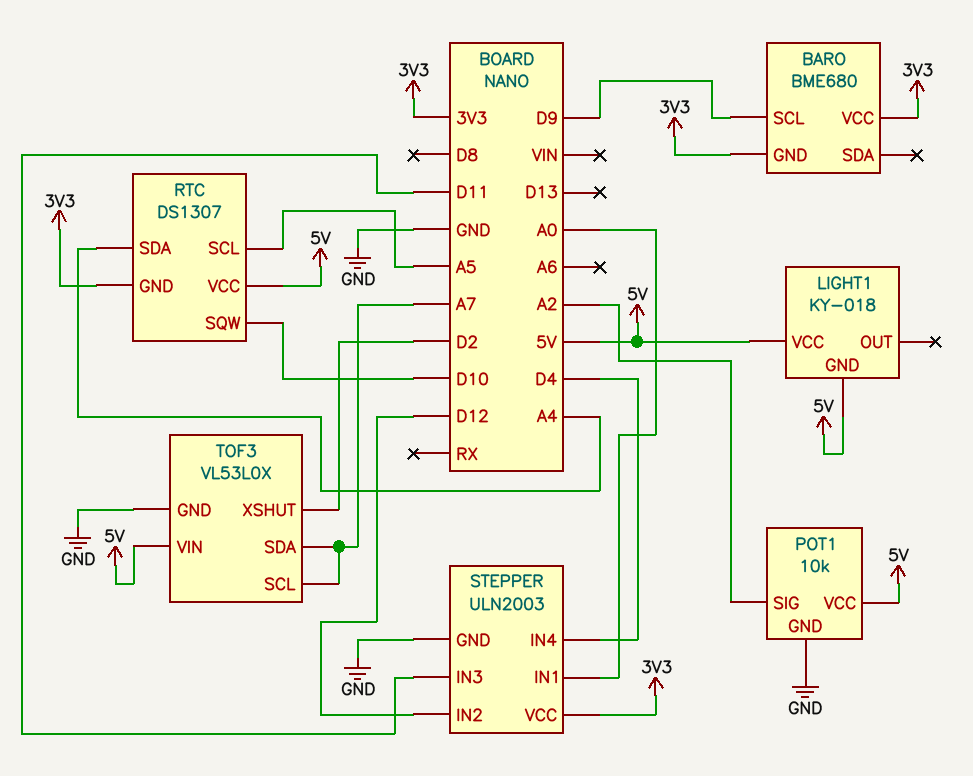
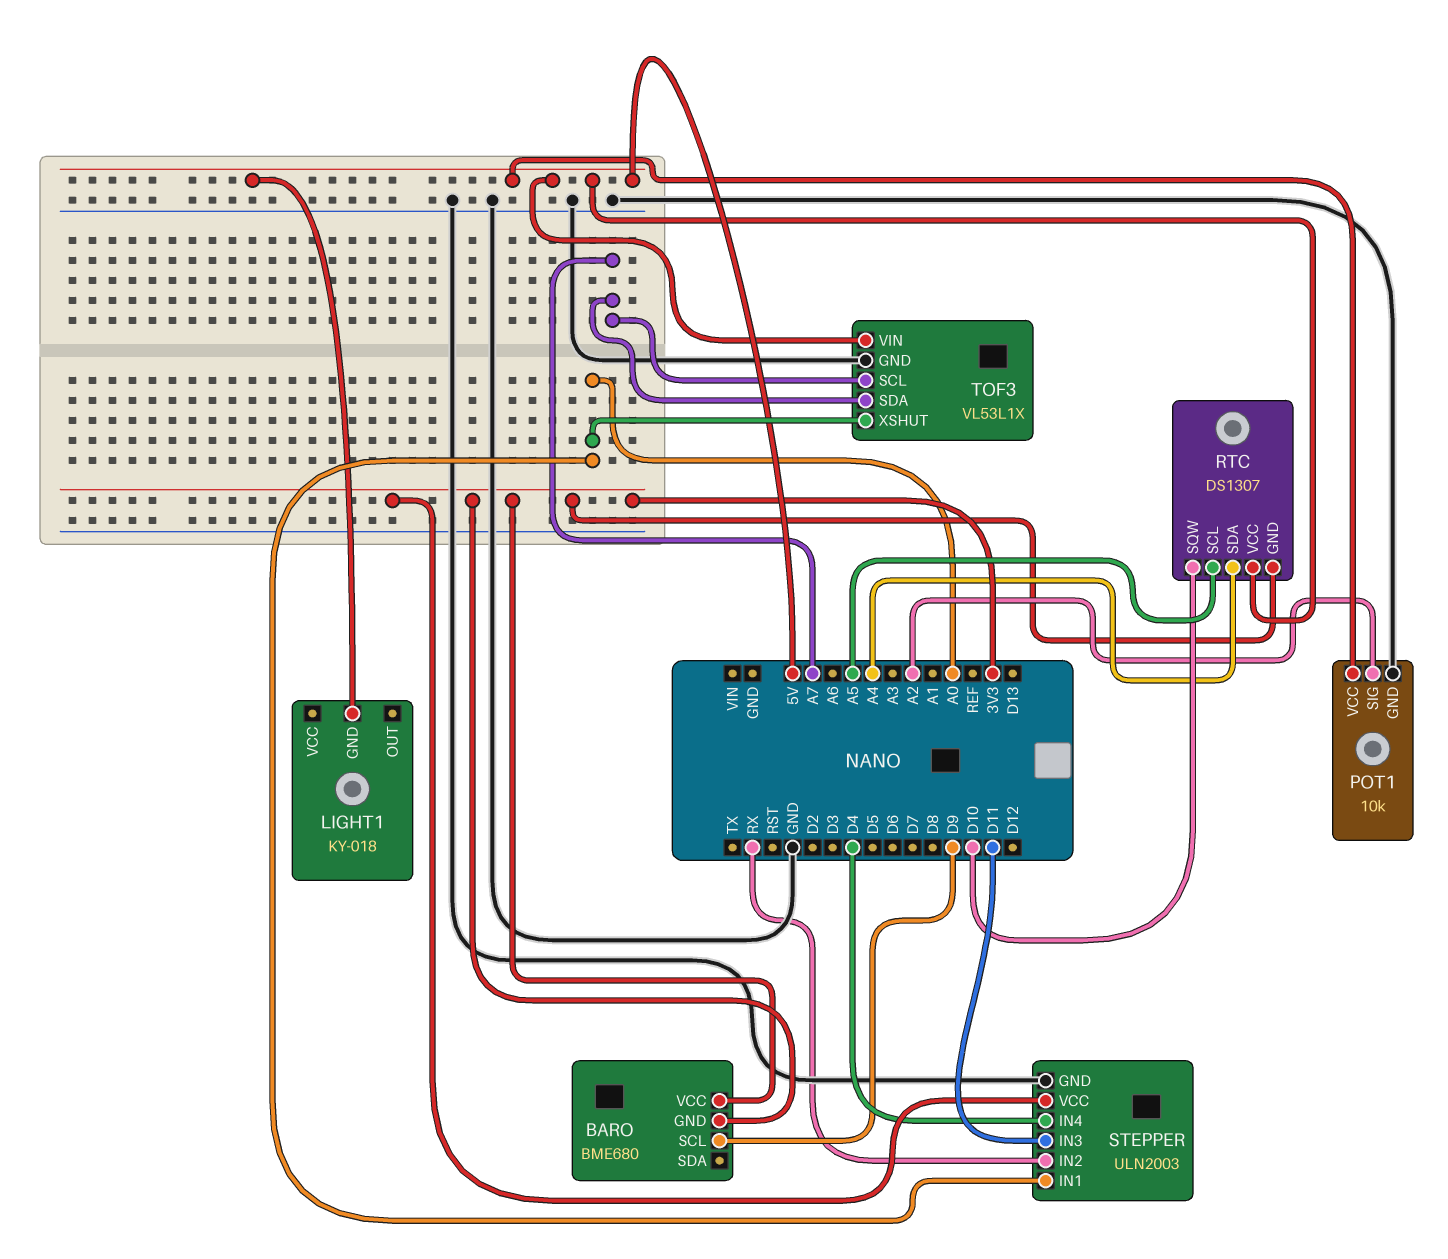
LIGHT1 pin VCC: 5V -> none
STEPPER pin IN2: D12 -> RX
TOF3: VL53L0X -> VL53L1X
TOF3 pin XSHUT: D2 -> A0

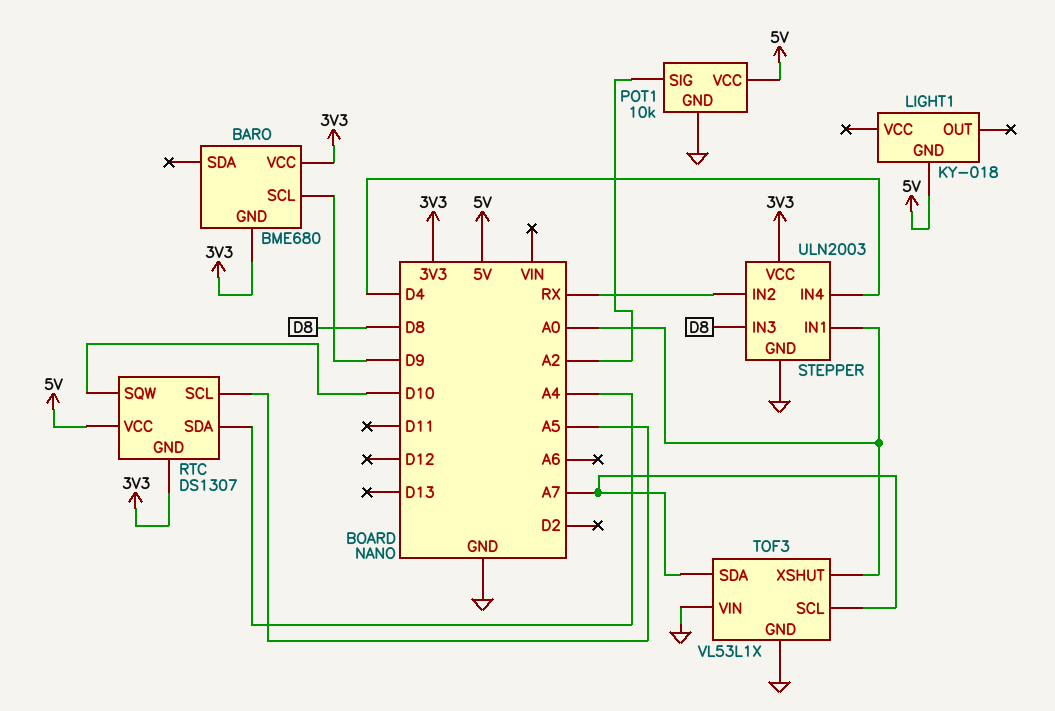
STEPPER pin IN3: D11 -> D8
TOF3 pin VIN: 5V -> GND

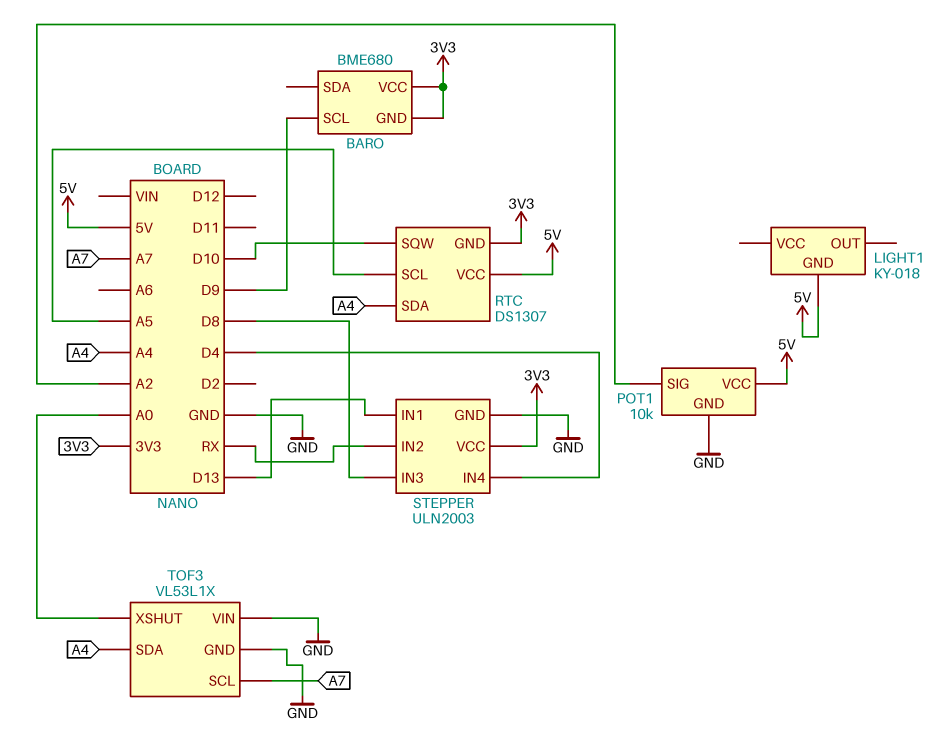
STEPPER pin IN1: A0 -> D13
TOF3 pin SDA: A7 -> A4

